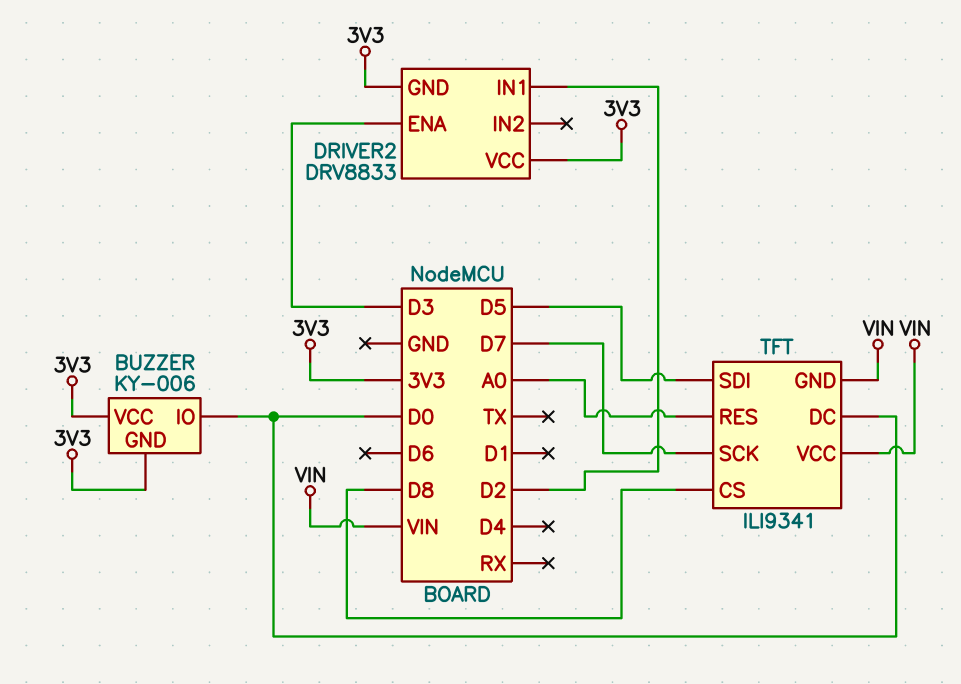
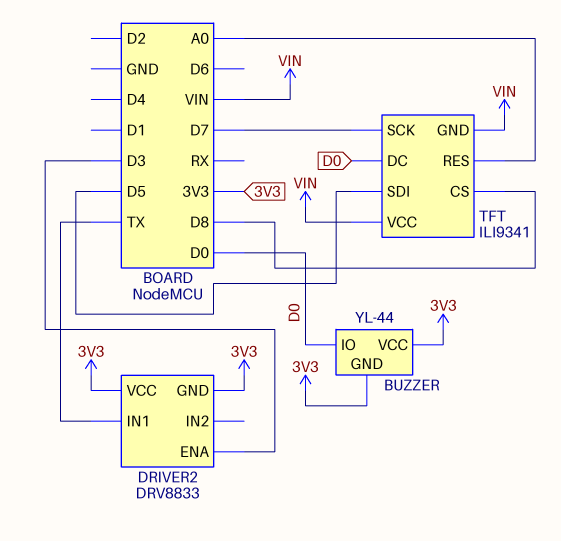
BUZZER: KY-006 -> YL-44
DRIVER2 pin IN1: D2 -> TX

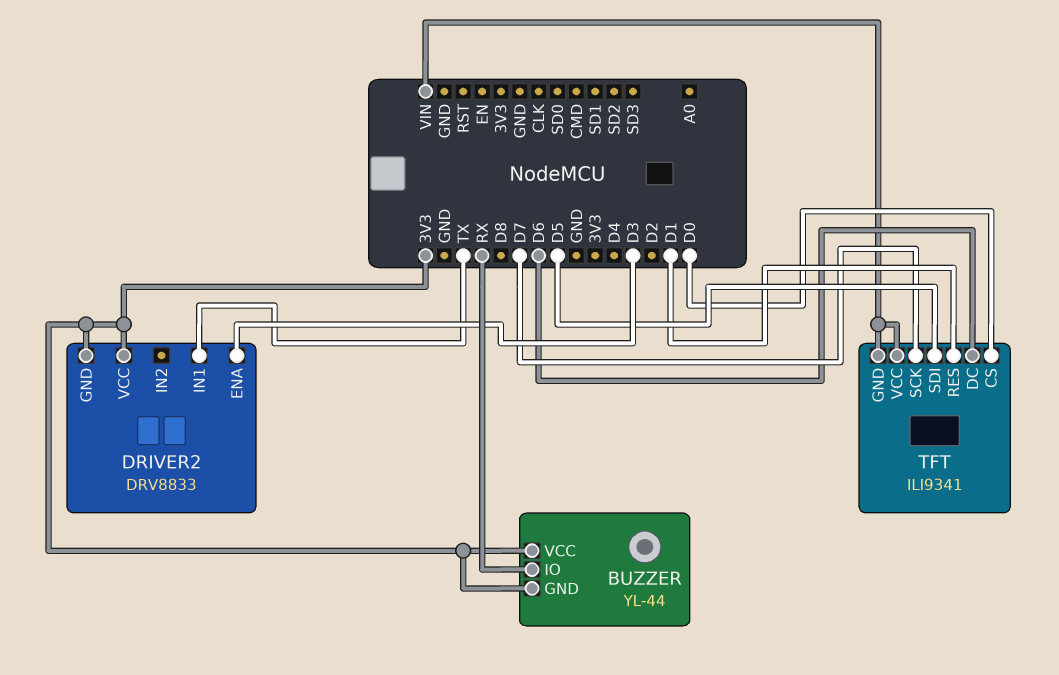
BUZZER pin IO: D0 -> RX
TFT pin CS: D8 -> D0
TFT pin DC: D0 -> D6
TFT pin RES: A0 -> D1

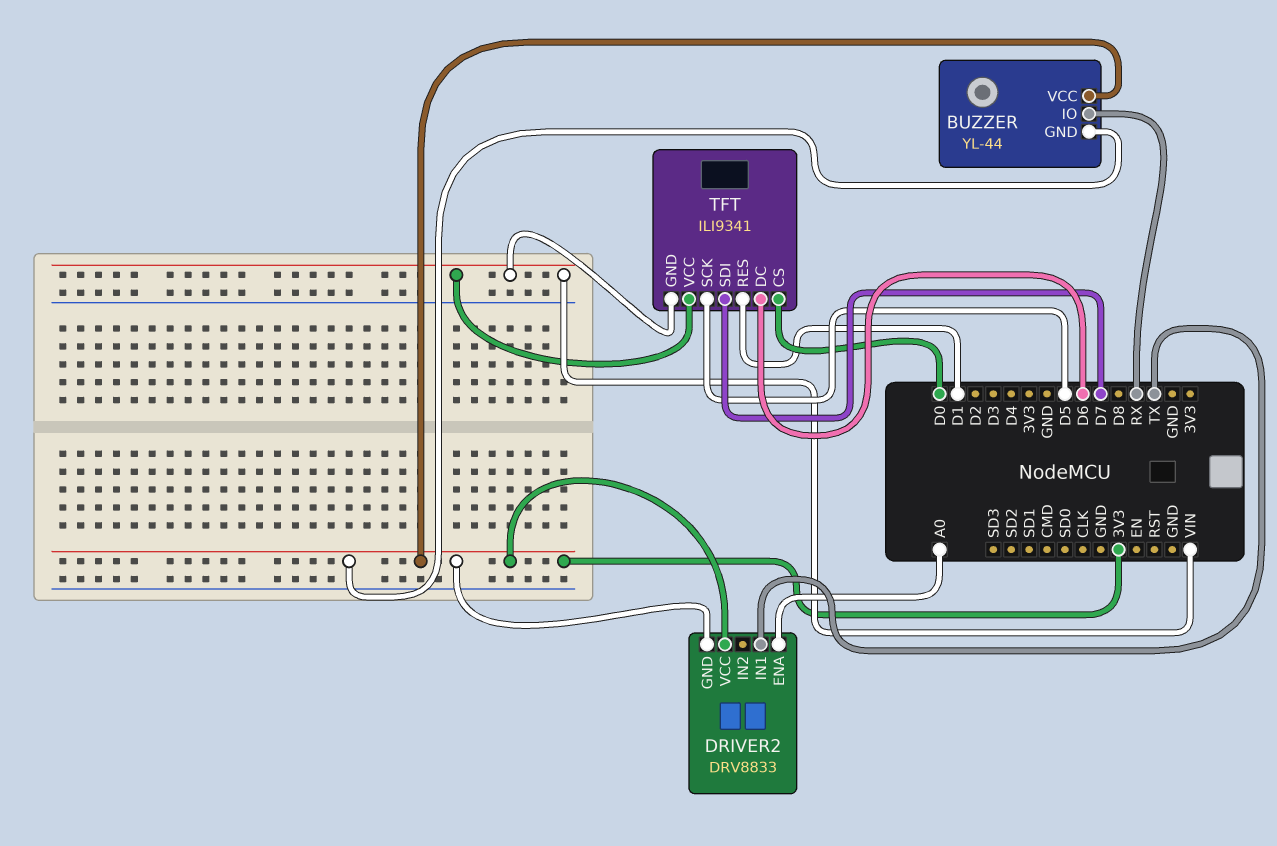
DRIVER2 pin ENA: D3 -> A0
TFT pin SCK: D7 -> D5
TFT pin SDI: D5 -> D7

